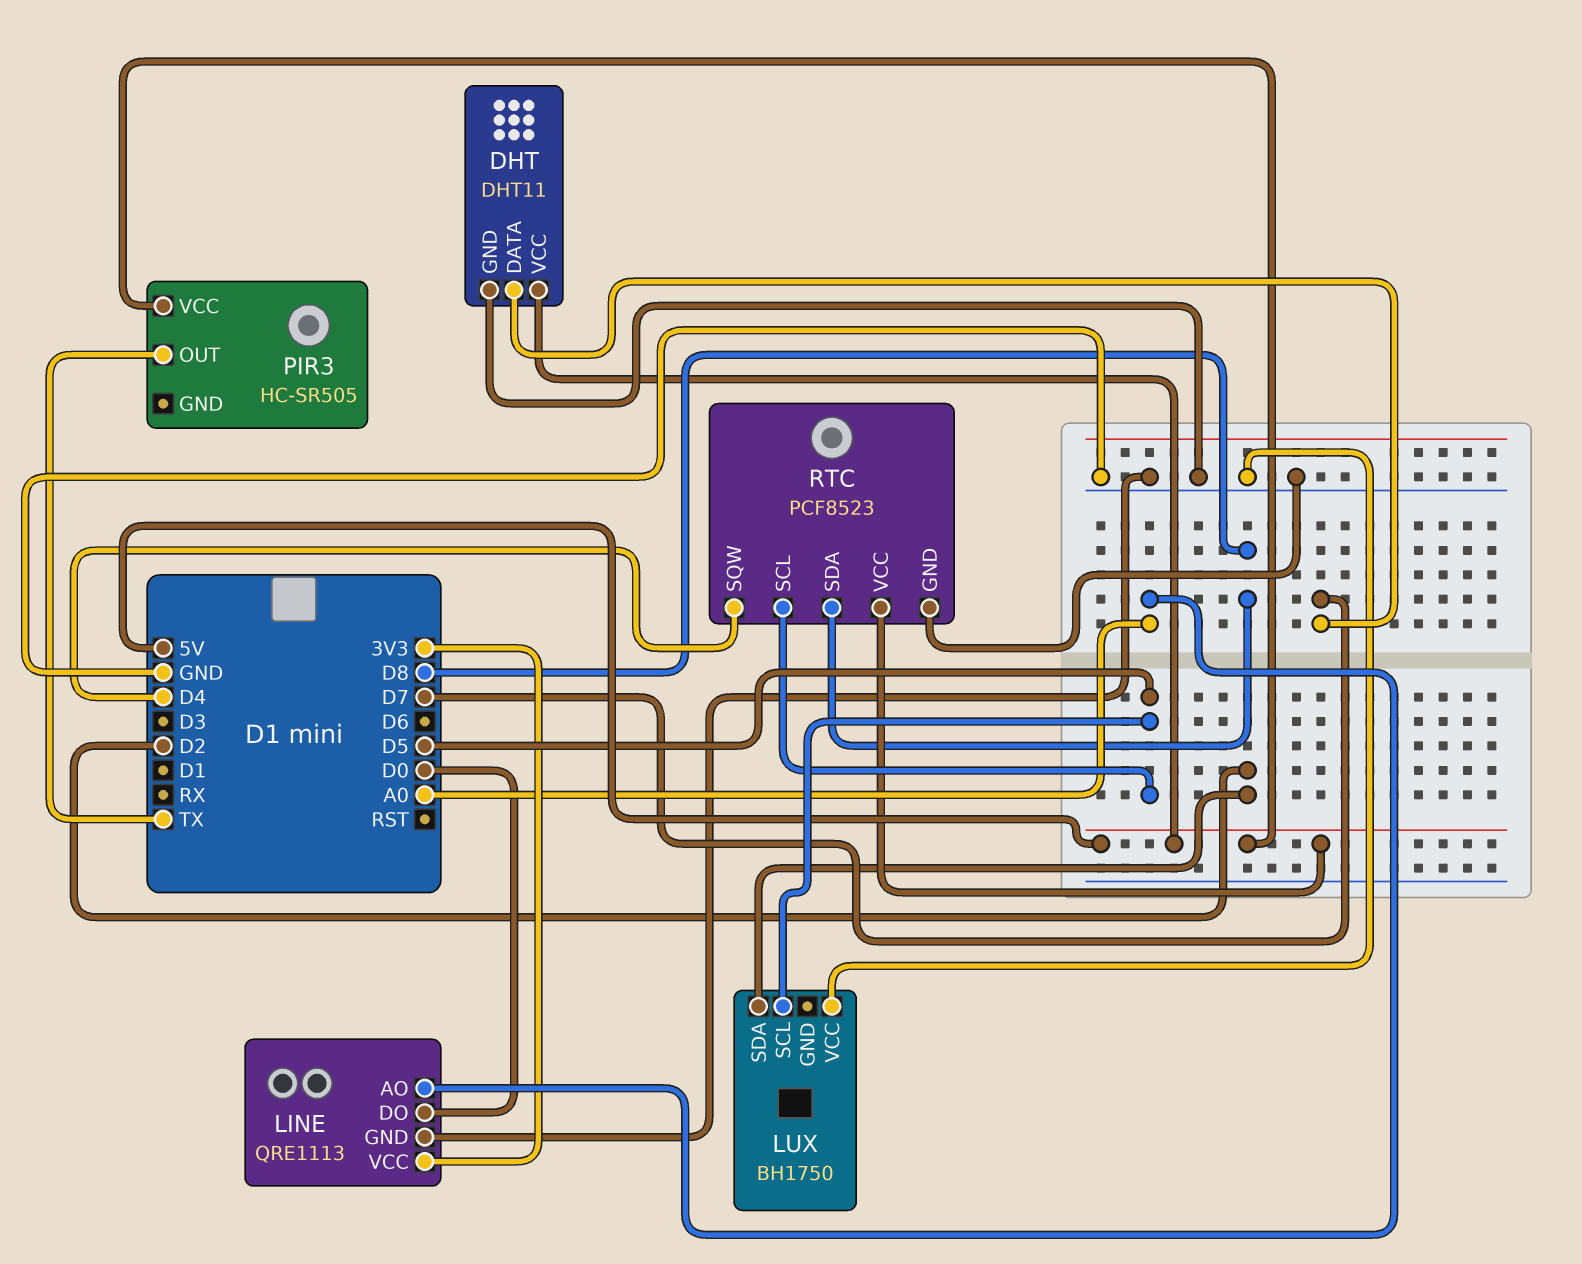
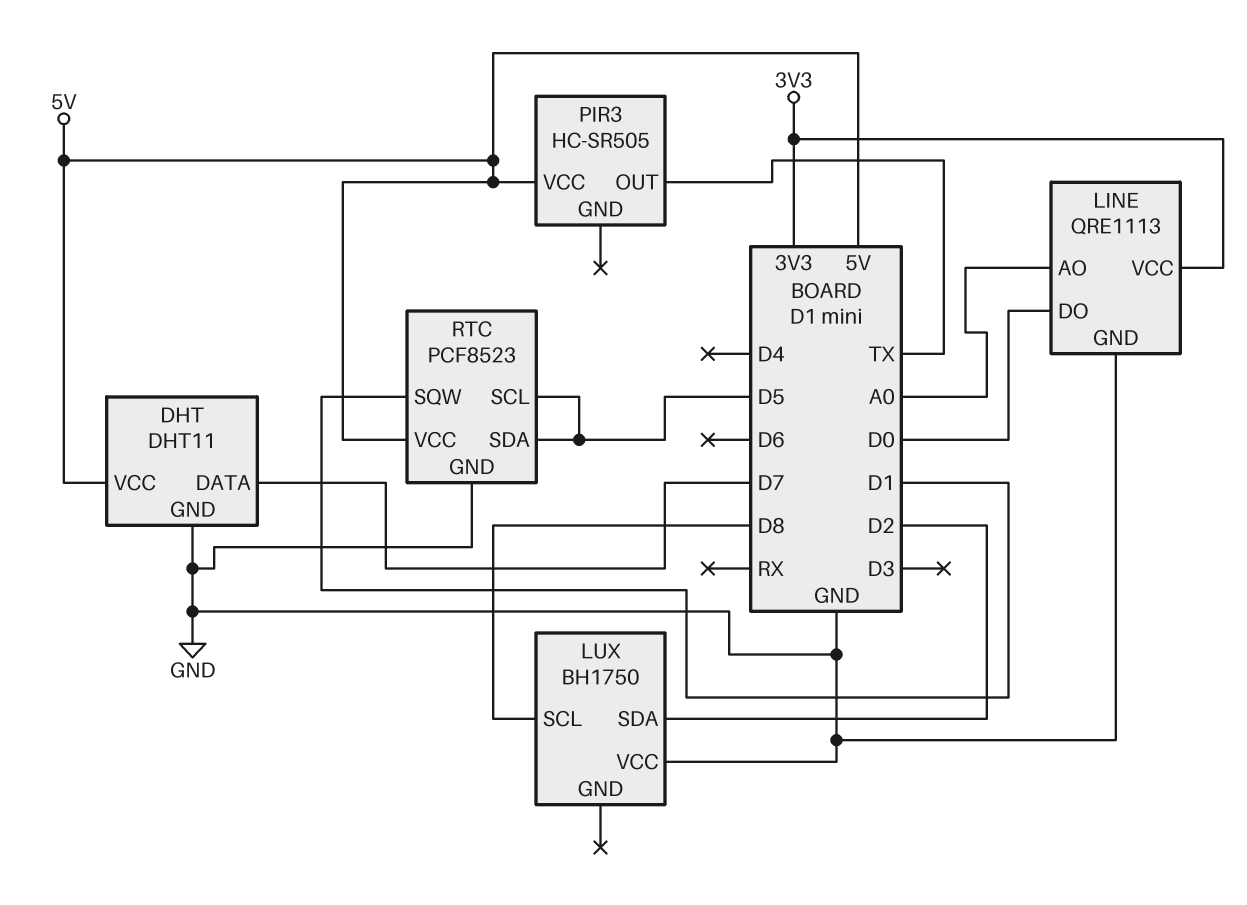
LUX pin SCL: D5 -> D8
RTC pin SDA: D8 -> D5
RTC pin SQW: D4 -> D1

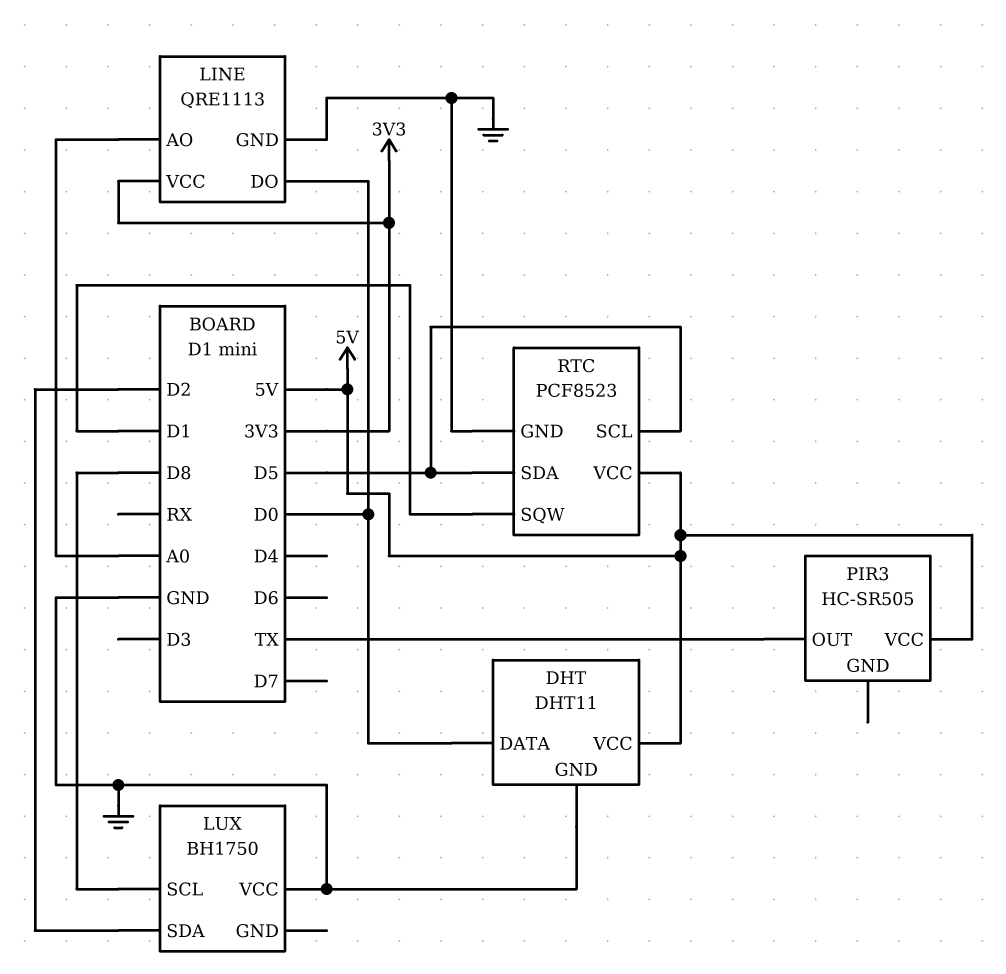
DHT pin DATA: D7 -> D0

